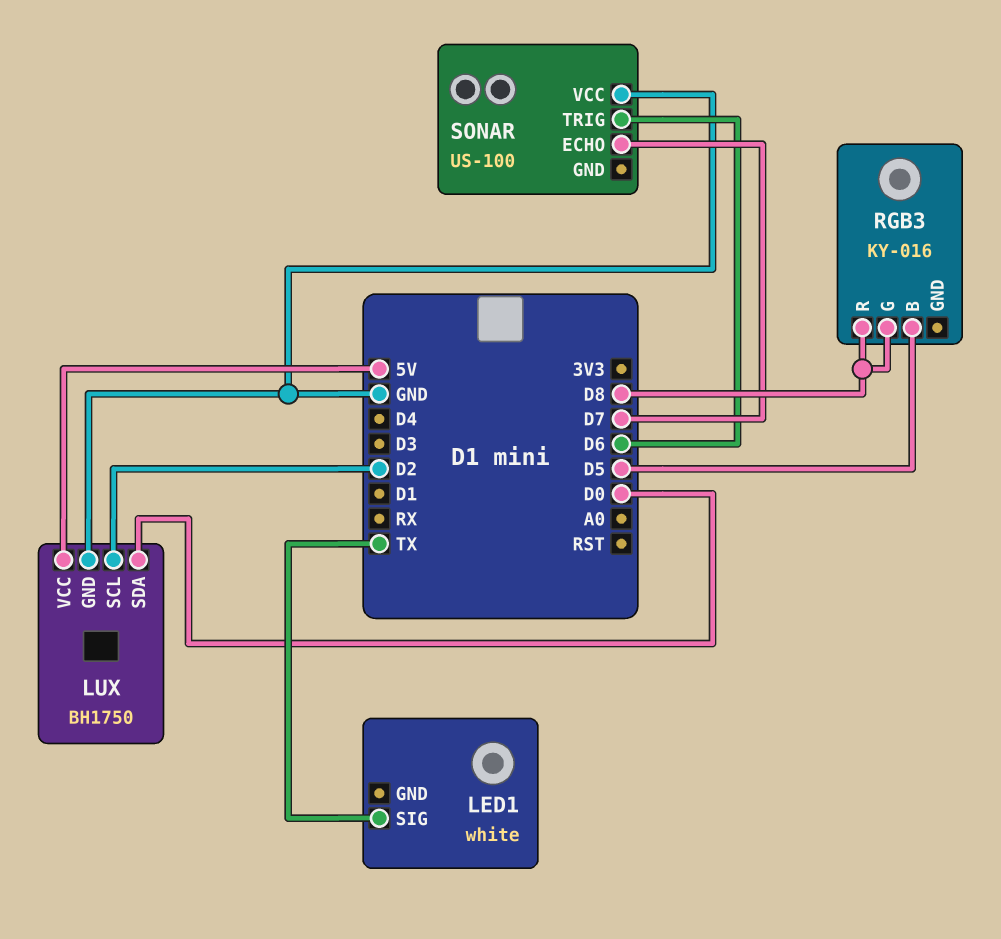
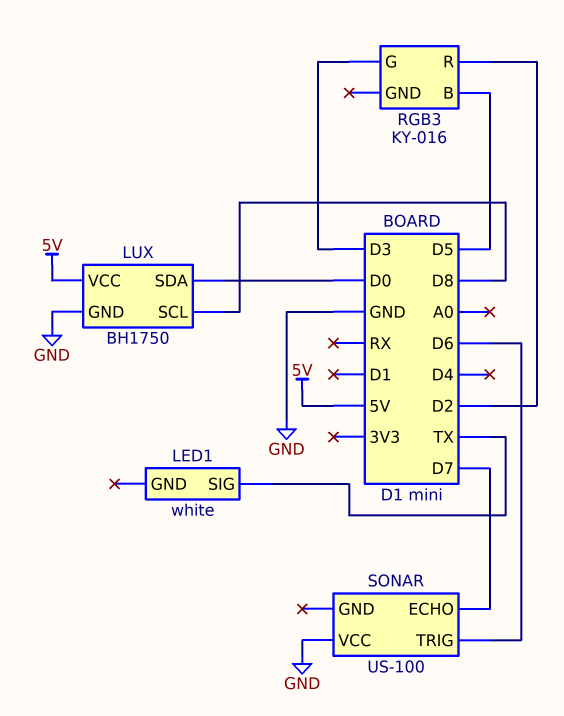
LUX pin SCL: D2 -> D8
RGB3 pin G: D8 -> D3
RGB3 pin R: D8 -> D2

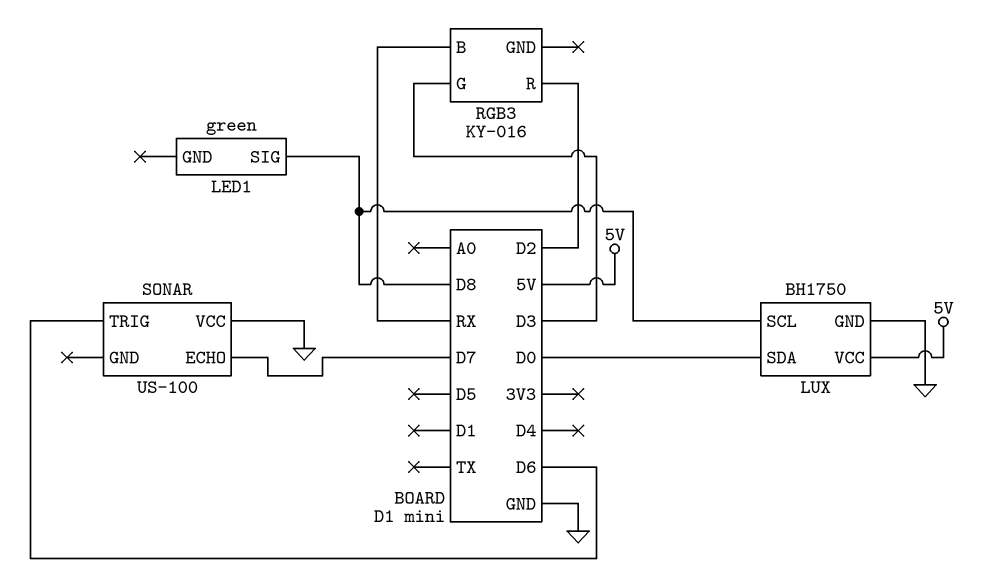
LED1: white -> green
LED1 pin SIG: TX -> D8
RGB3 pin B: D5 -> RX

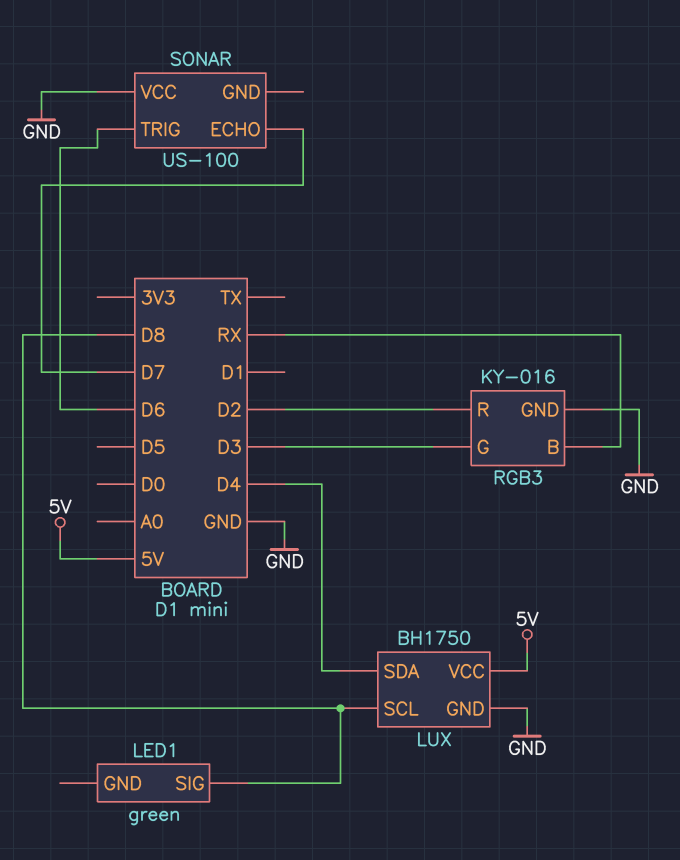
LUX pin SDA: D0 -> D4
RGB3 pin GND: none -> GND

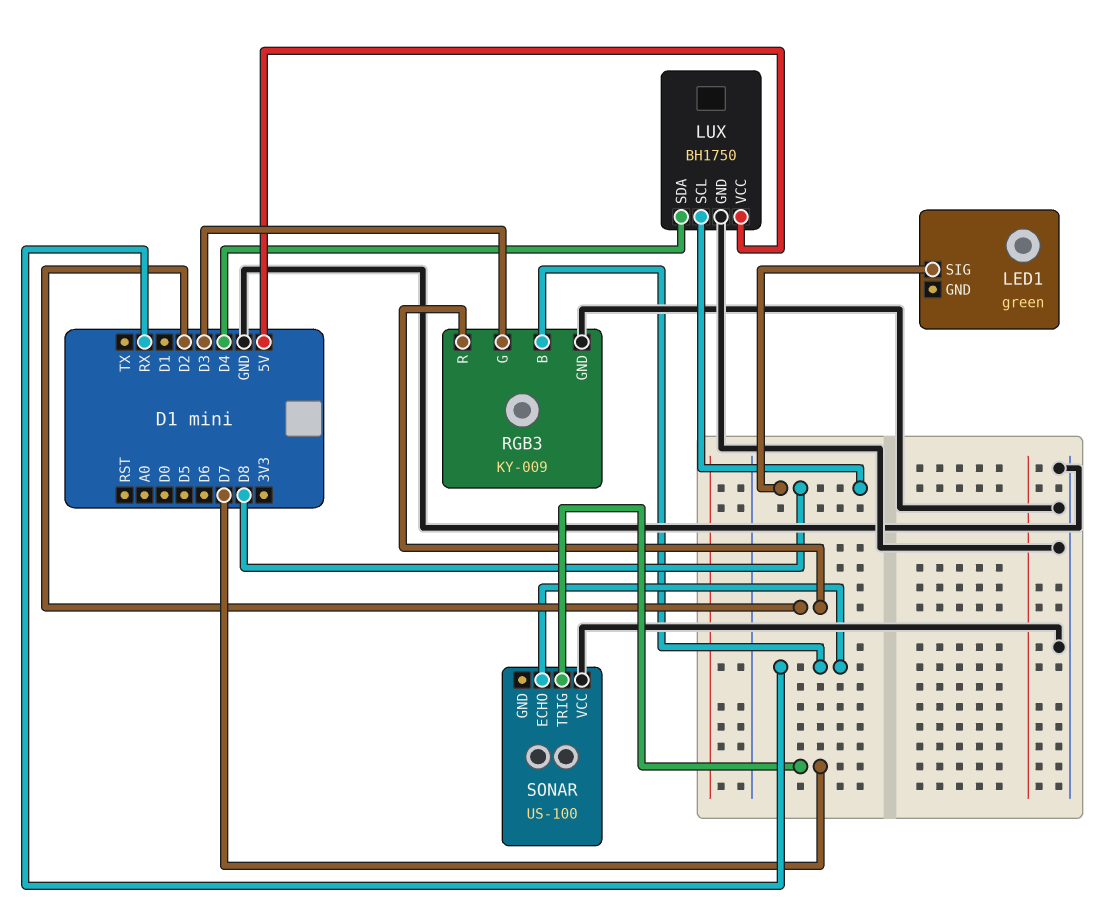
RGB3: KY-016 -> KY-009
SONAR pin ECHO: D7 -> RX
SONAR pin TRIG: D6 -> D7

